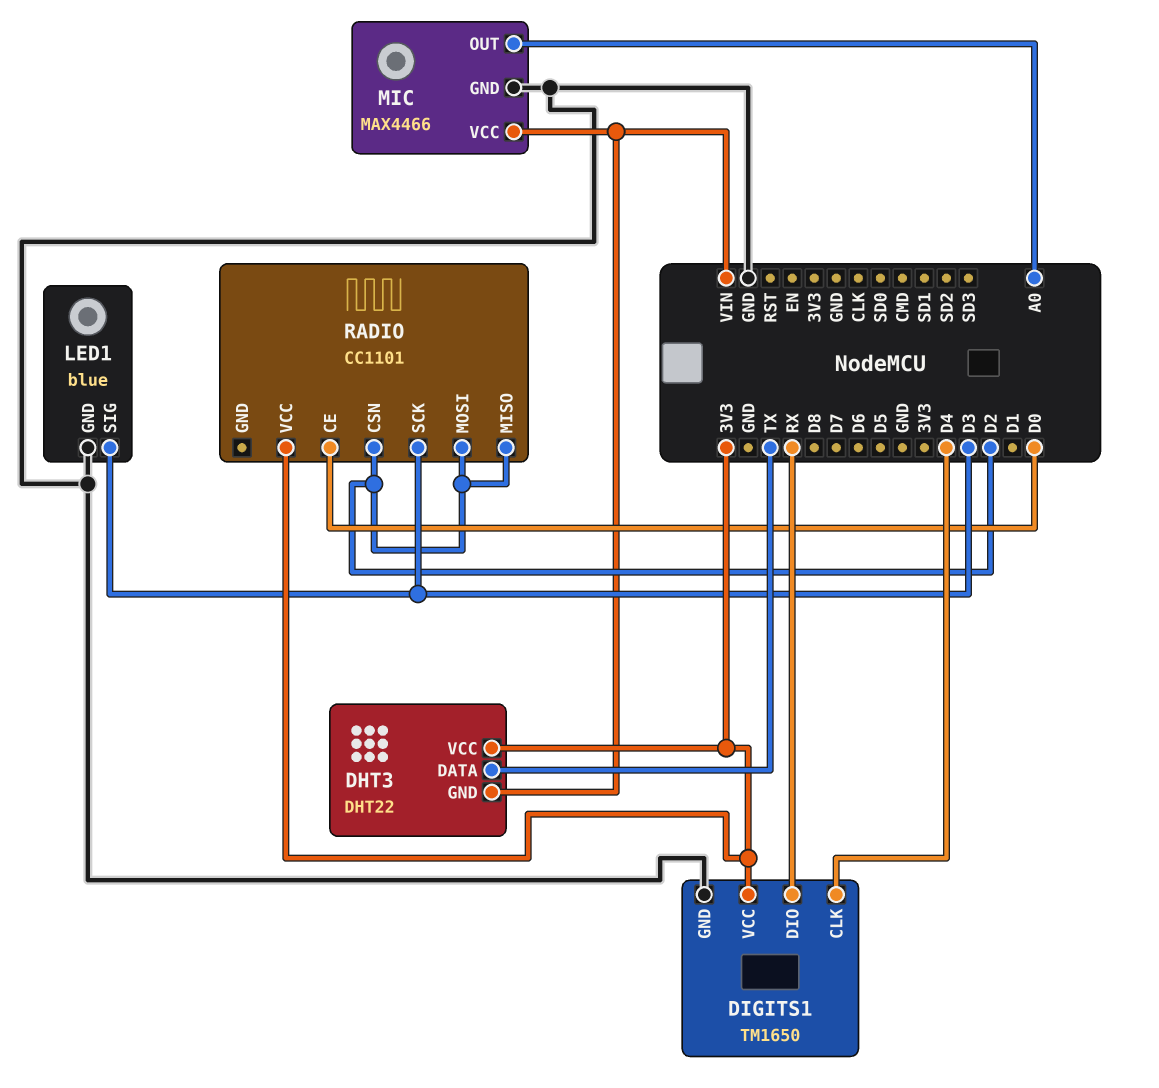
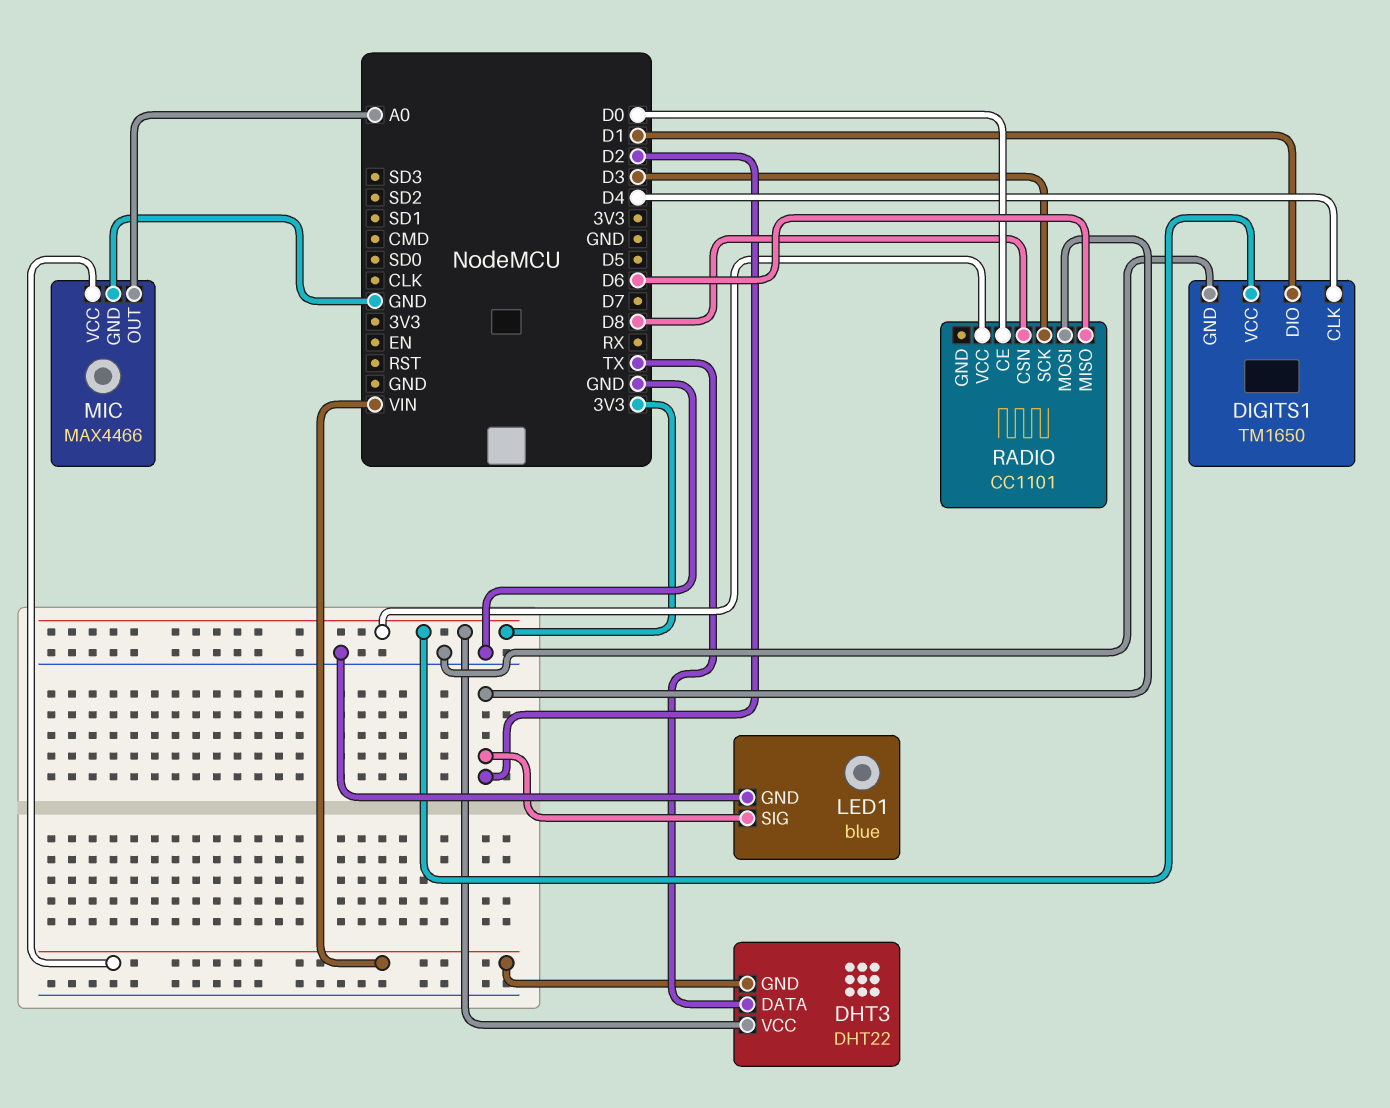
DIGITS1 pin DIO: RX -> D1
LED1 pin SIG: D3 -> D2
RADIO pin CSN: D2 -> D8
RADIO pin MISO: D2 -> D6

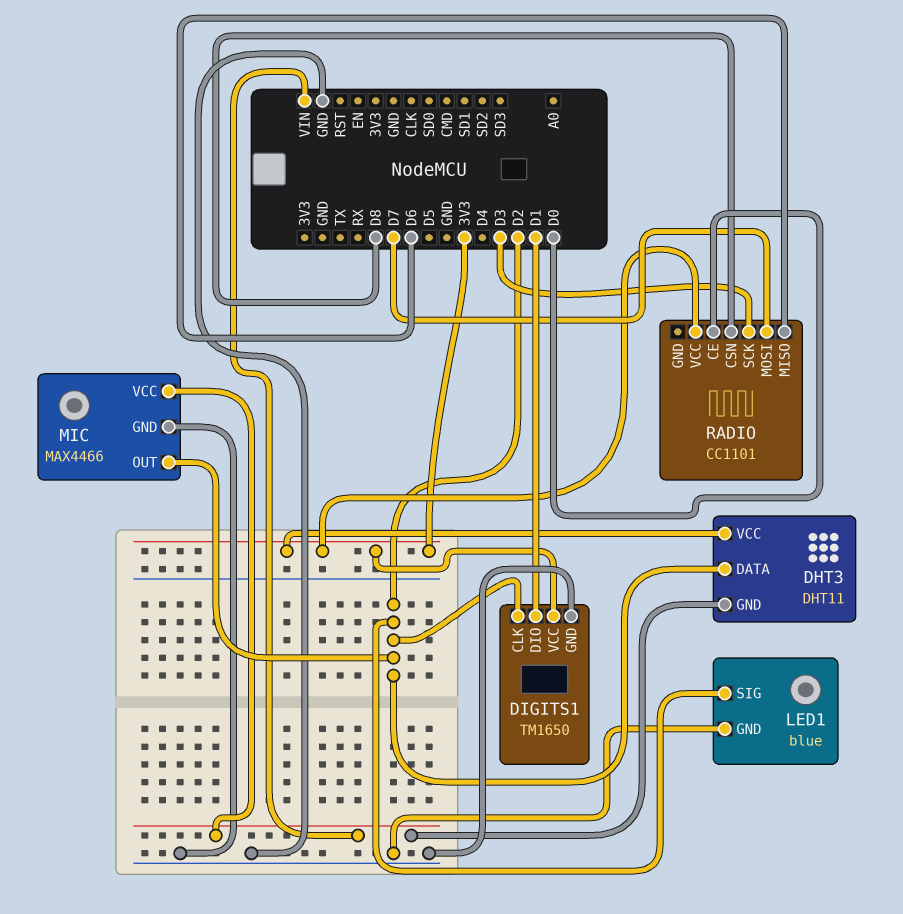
DHT3: DHT22 -> DHT11
DHT3 pin DATA: TX -> D2
DIGITS1 pin CLK: D4 -> D2
MIC pin OUT: A0 -> D2
RADIO pin MOSI: D2 -> D7

